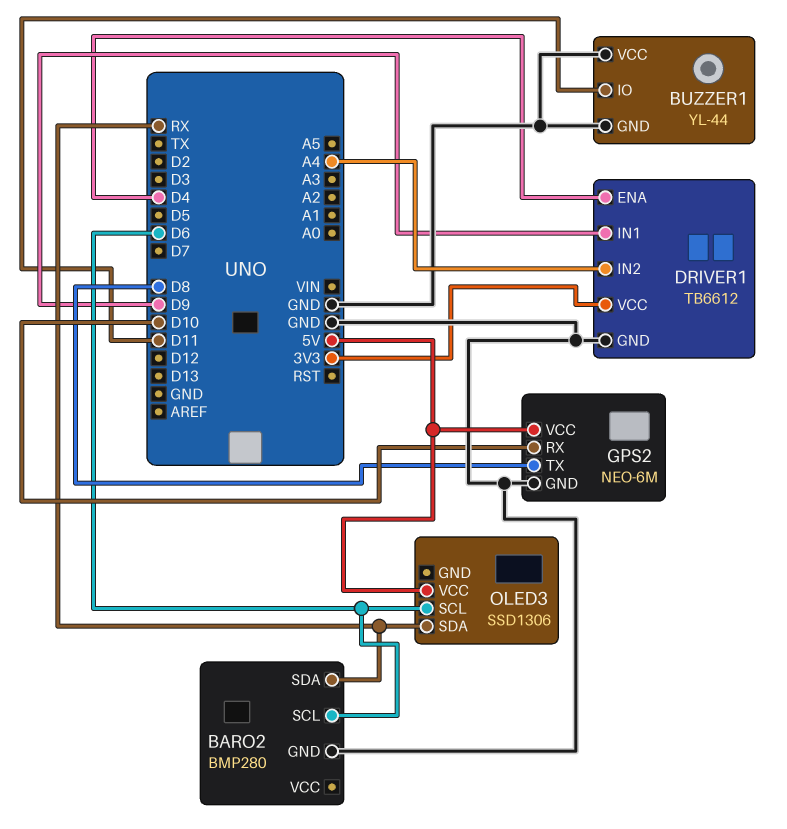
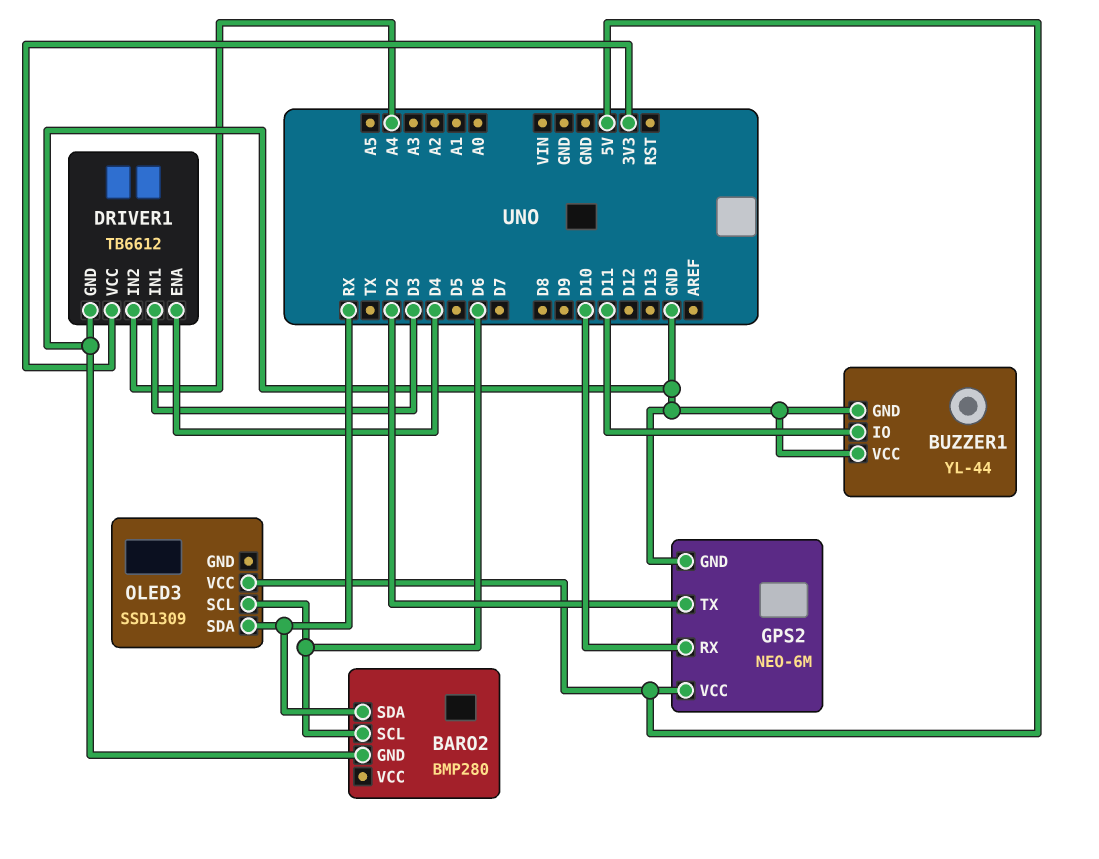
DRIVER1 pin IN1: D9 -> D3
GPS2 pin TX: D8 -> D2
OLED3: SSD1306 -> SSD1309

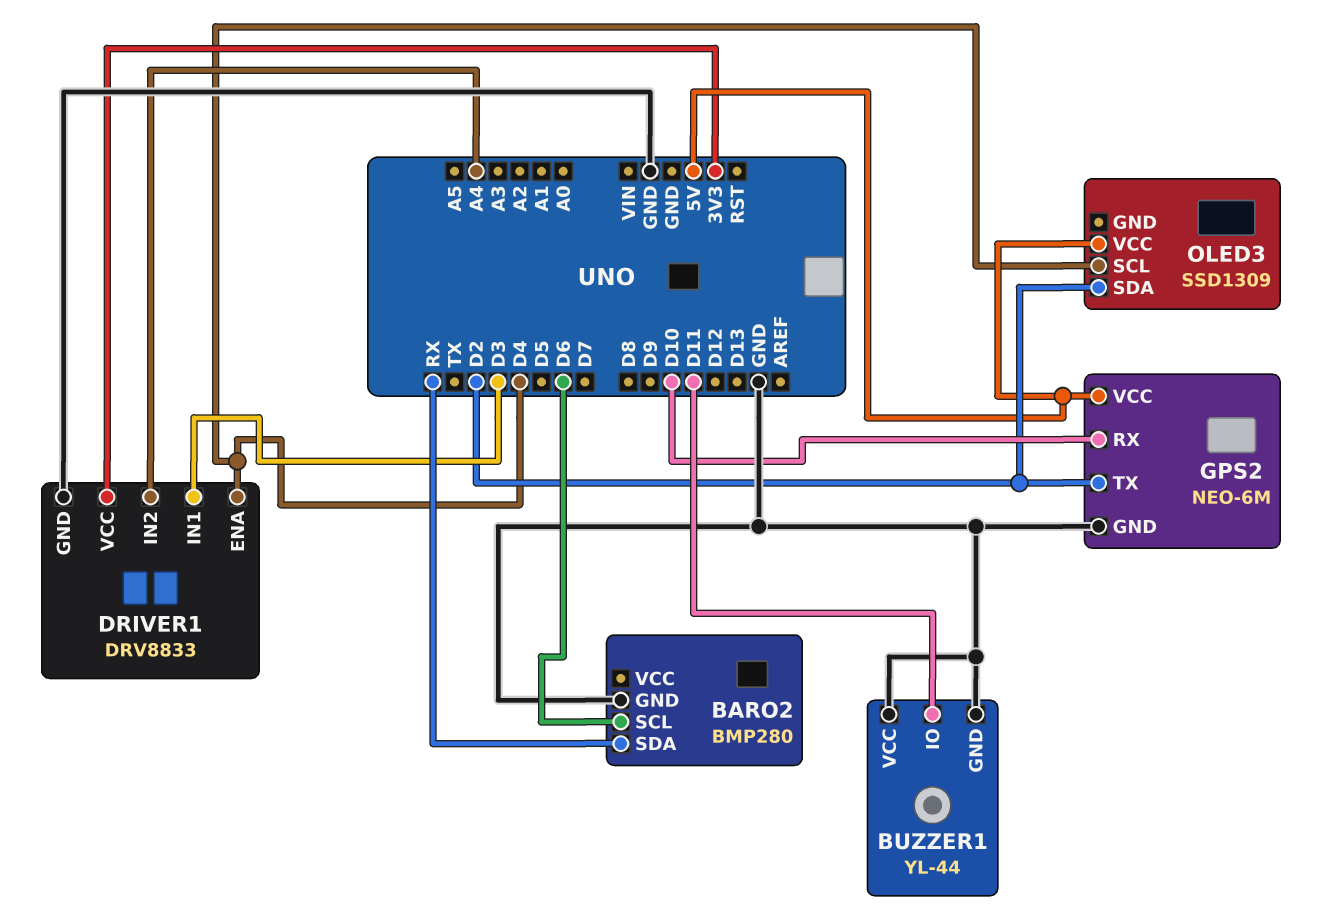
DRIVER1: TB6612 -> DRV8833
OLED3 pin SCL: D6 -> D4
OLED3 pin SDA: RX -> D2

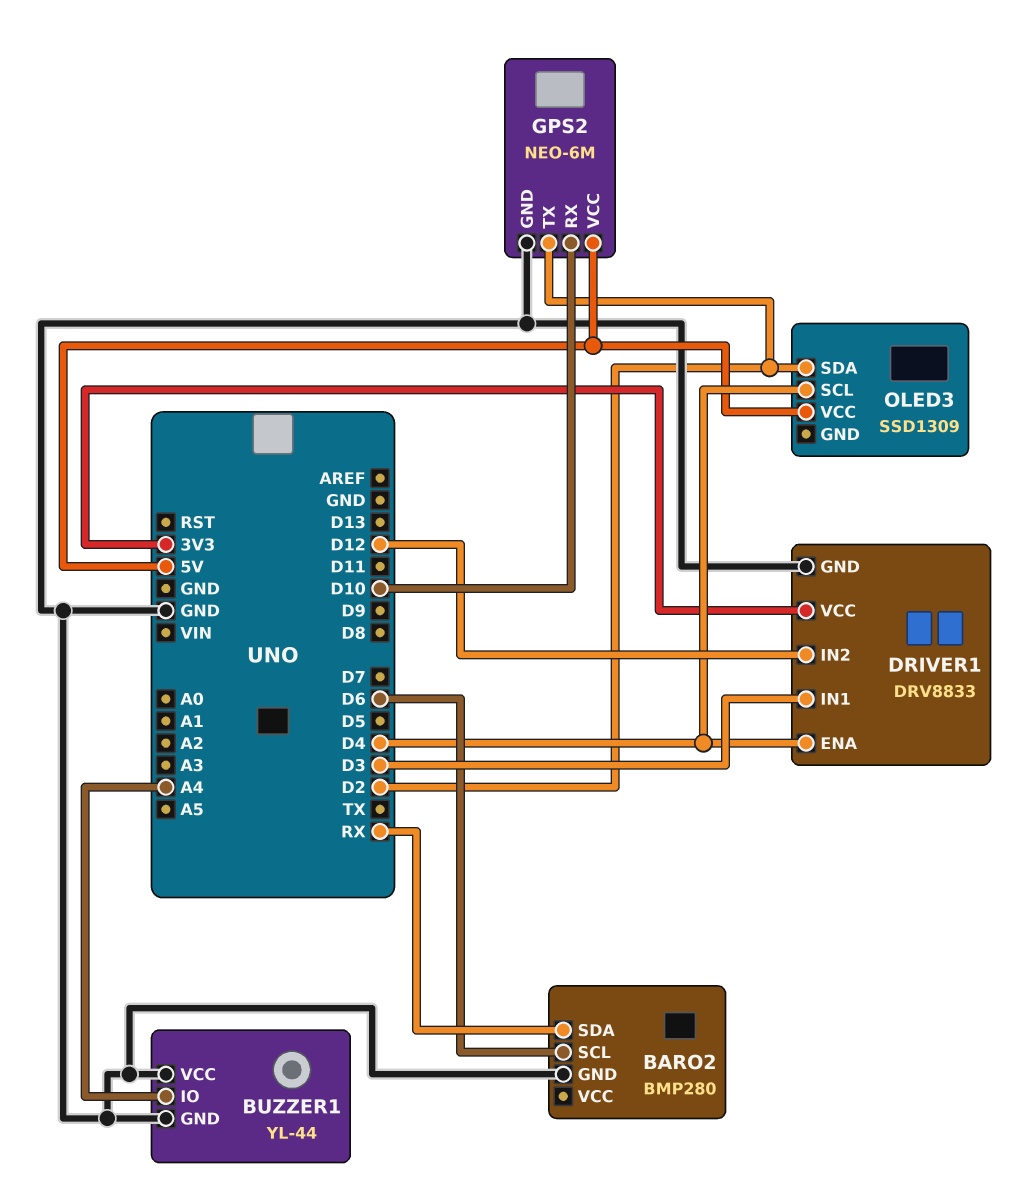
BUZZER1 pin IO: D11 -> A4
DRIVER1 pin IN2: A4 -> D12

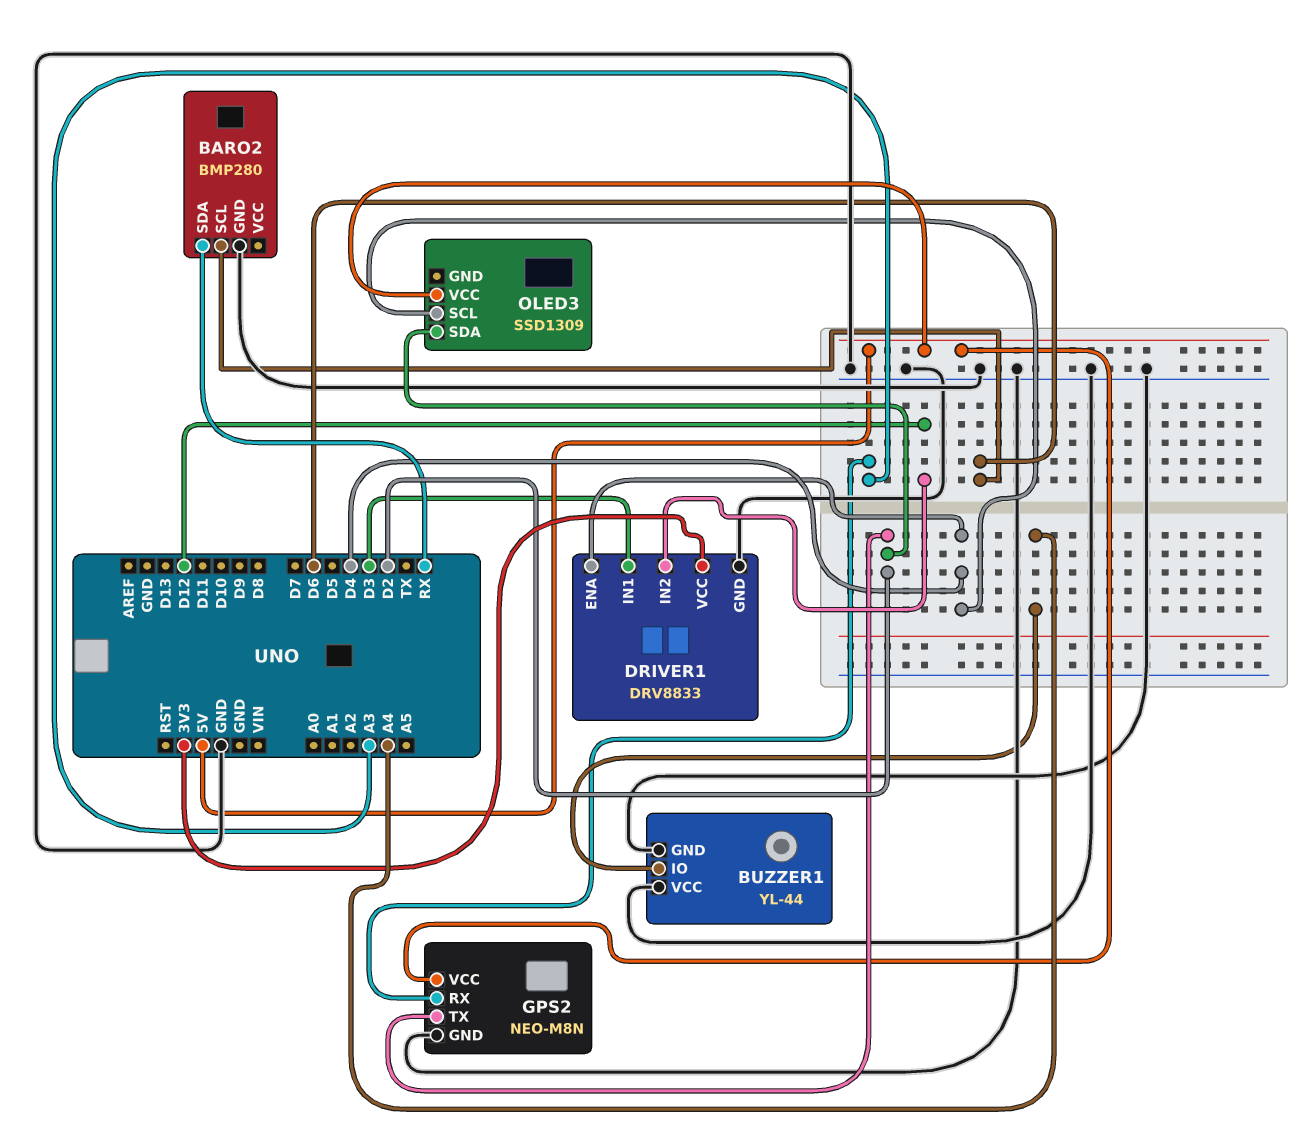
GPS2: NEO-6M -> NEO-M8N
GPS2 pin RX: D10 -> A3

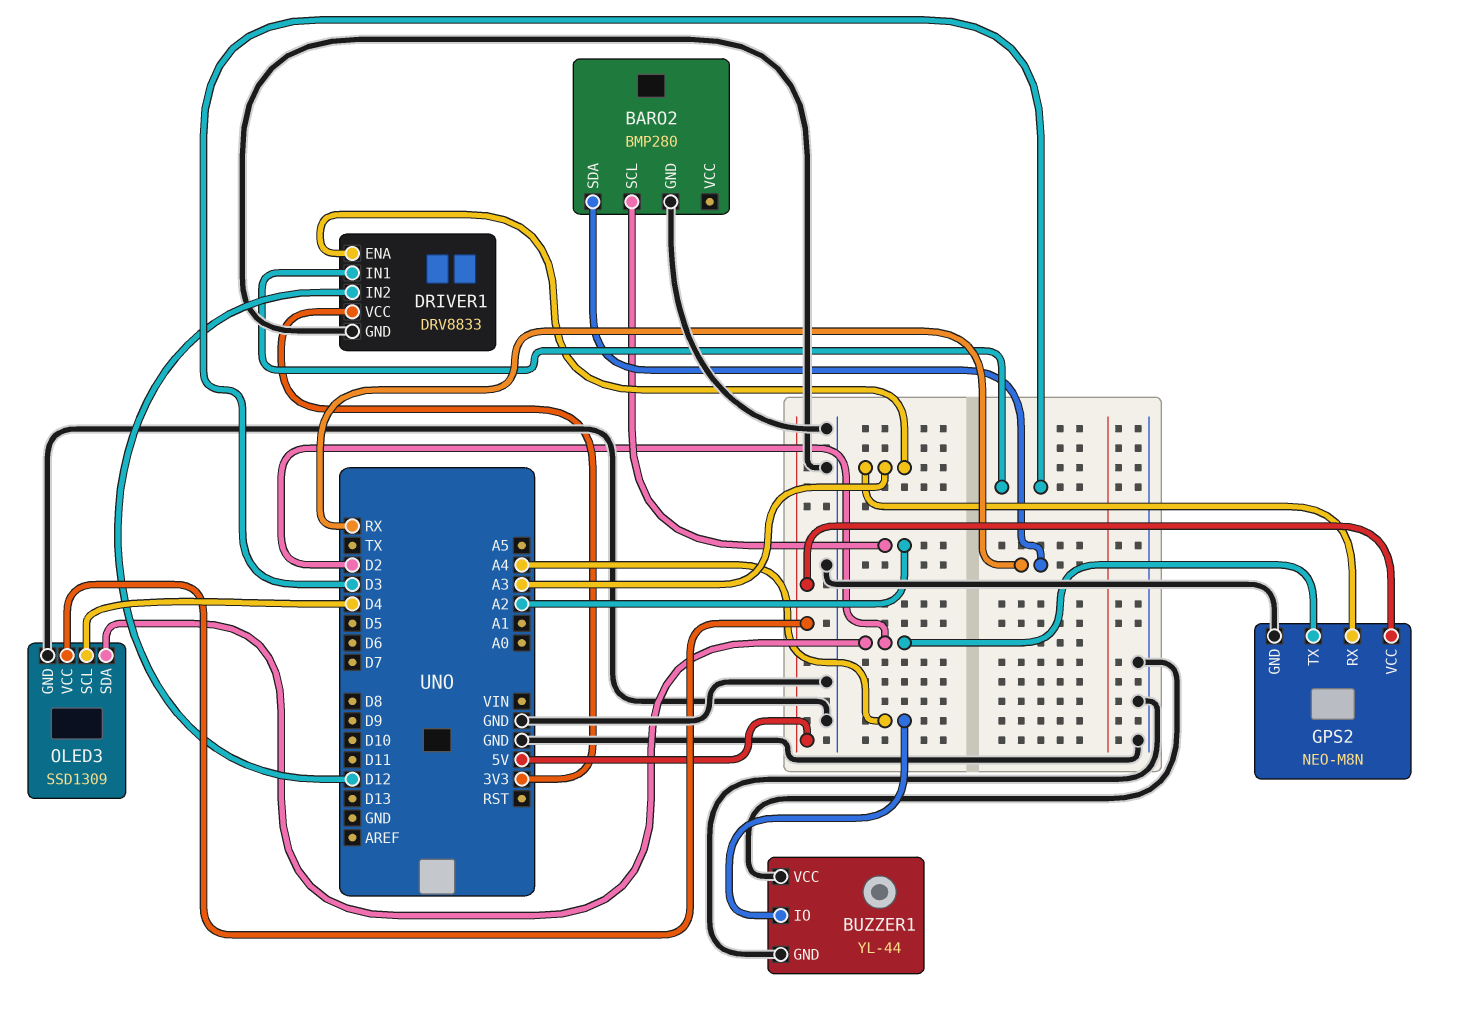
BARO2 pin SCL: D6 -> A2
DRIVER1 pin ENA: D4 -> A3
OLED3 pin GND: none -> GND

